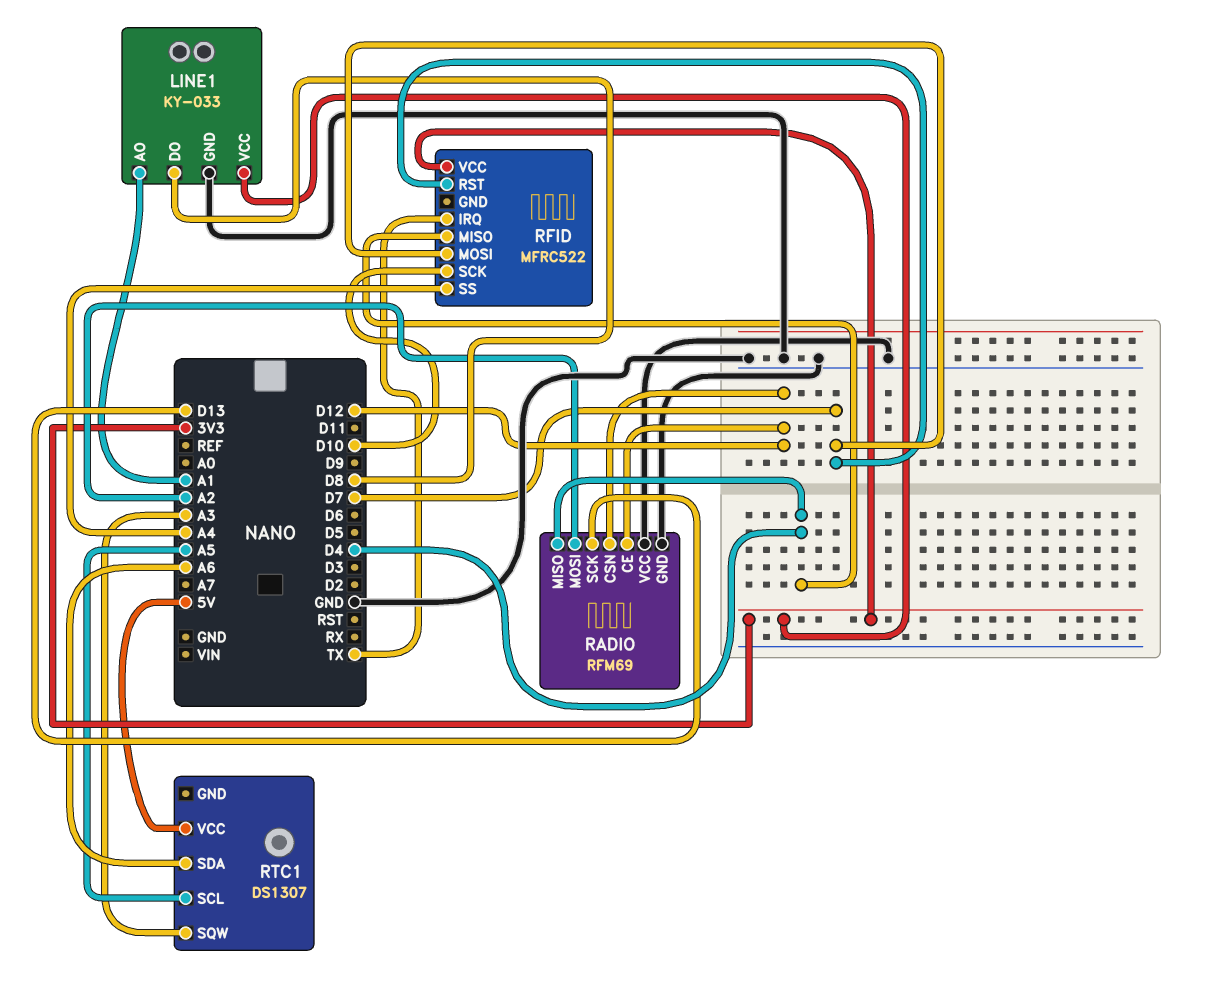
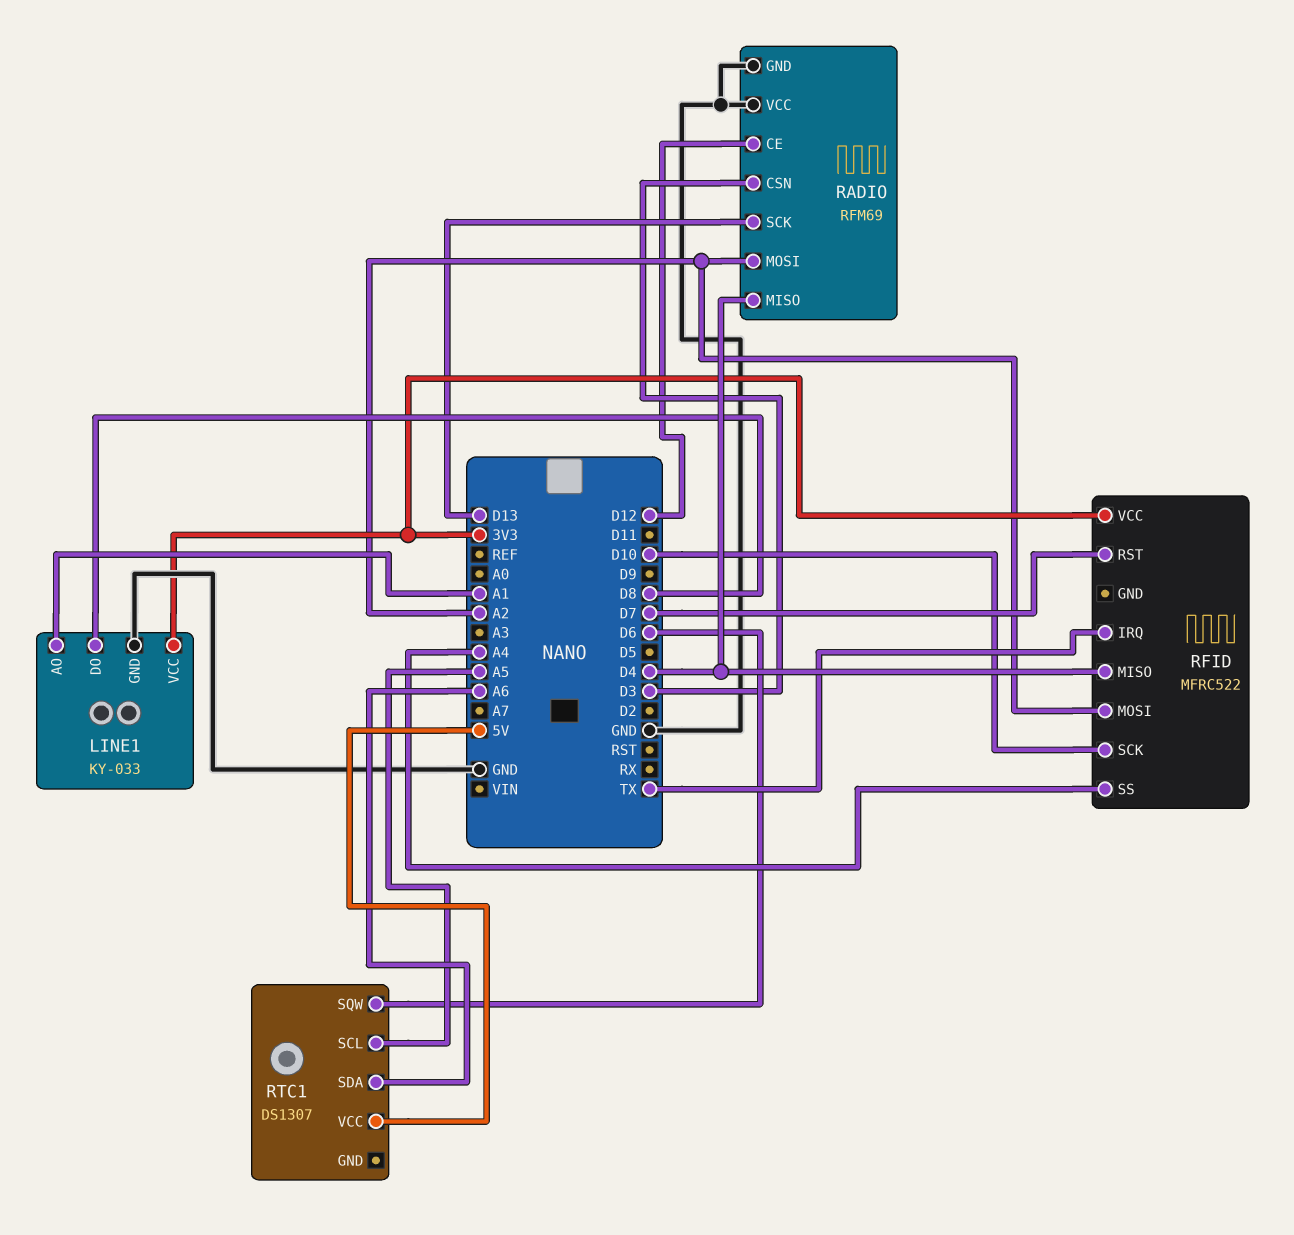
RADIO pin CSN: D12 -> D3
RFID pin MOSI: D7 -> A2
RTC1 pin SQW: A3 -> D6

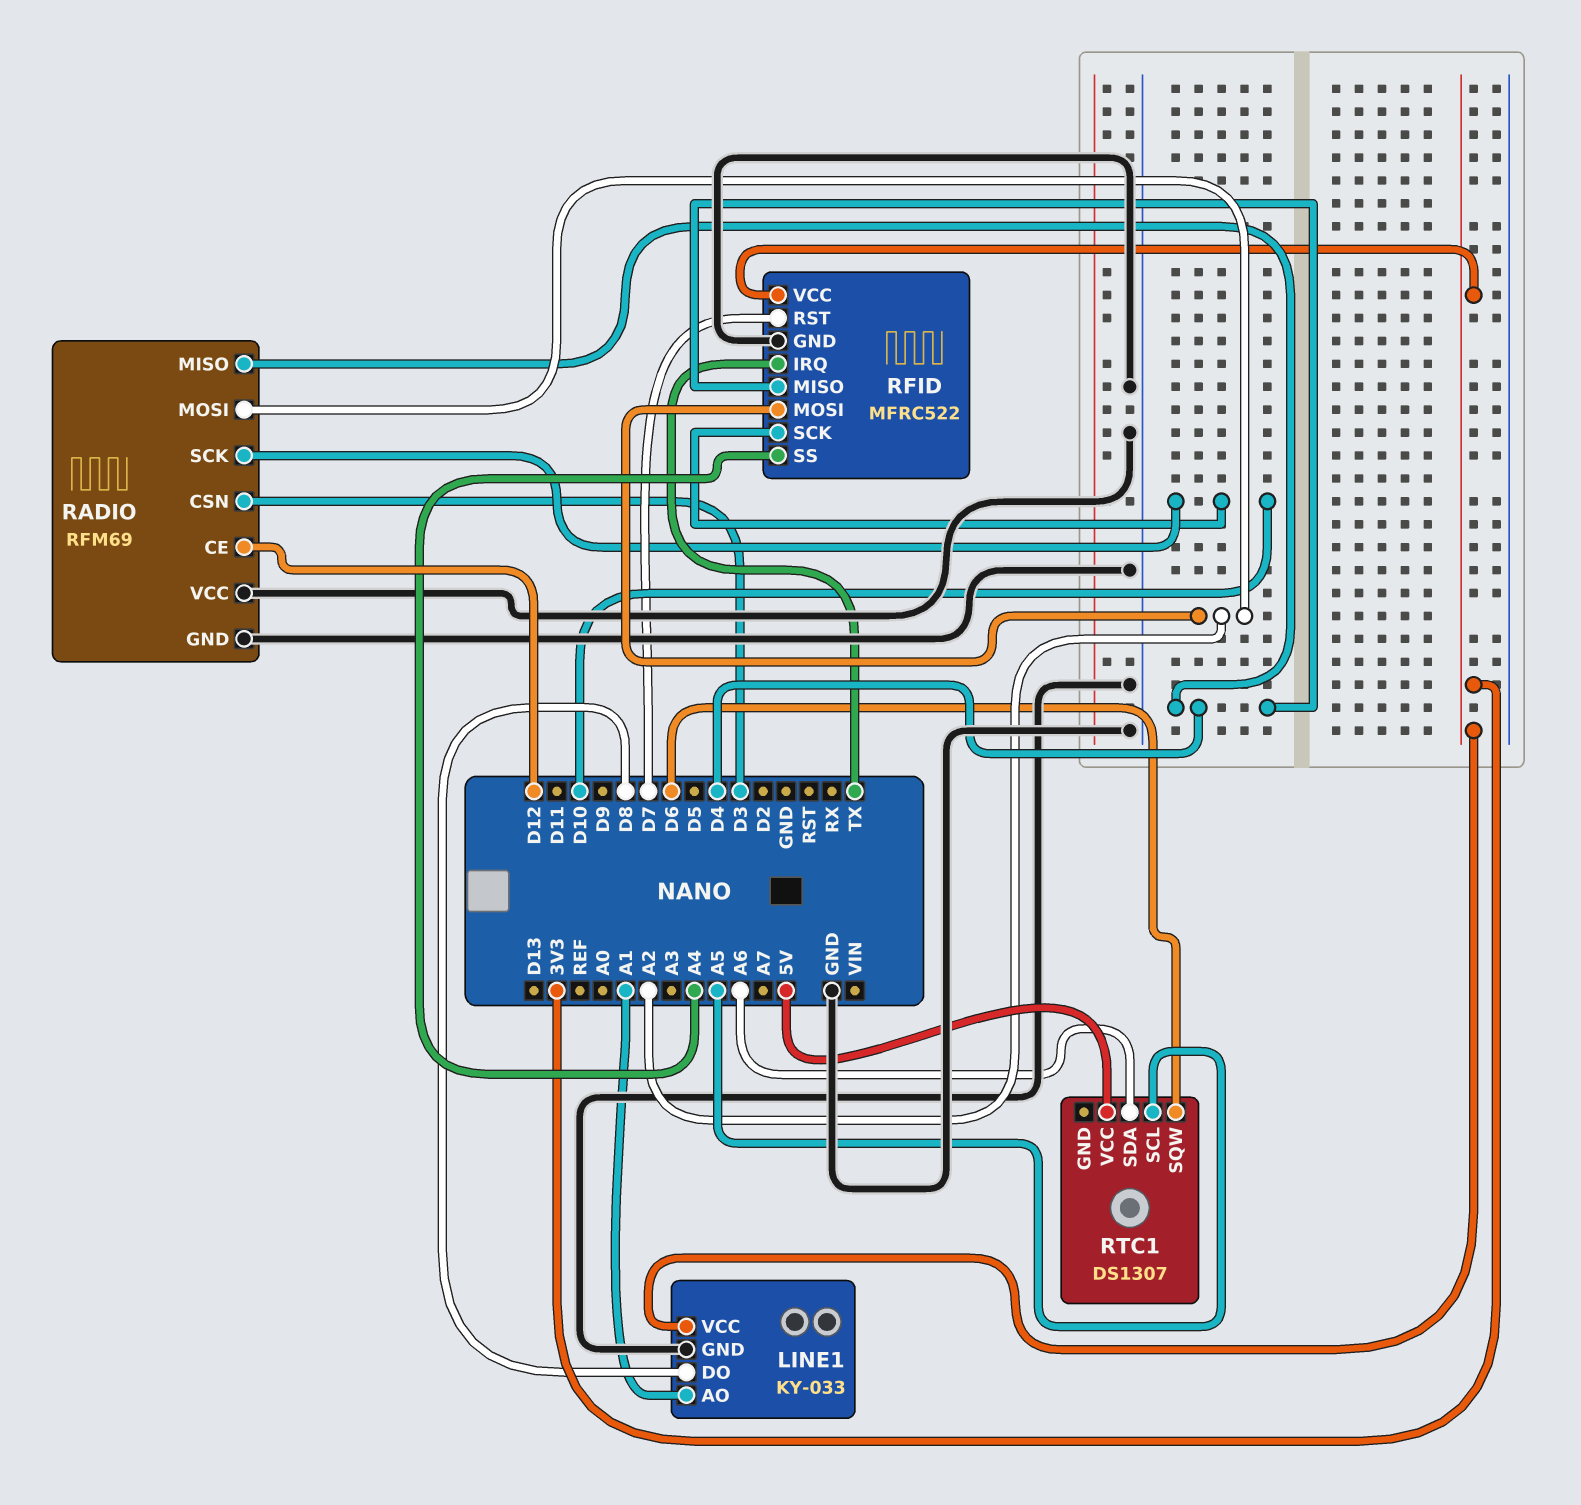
RADIO pin SCK: D13 -> D10
RFID pin GND: none -> GND

